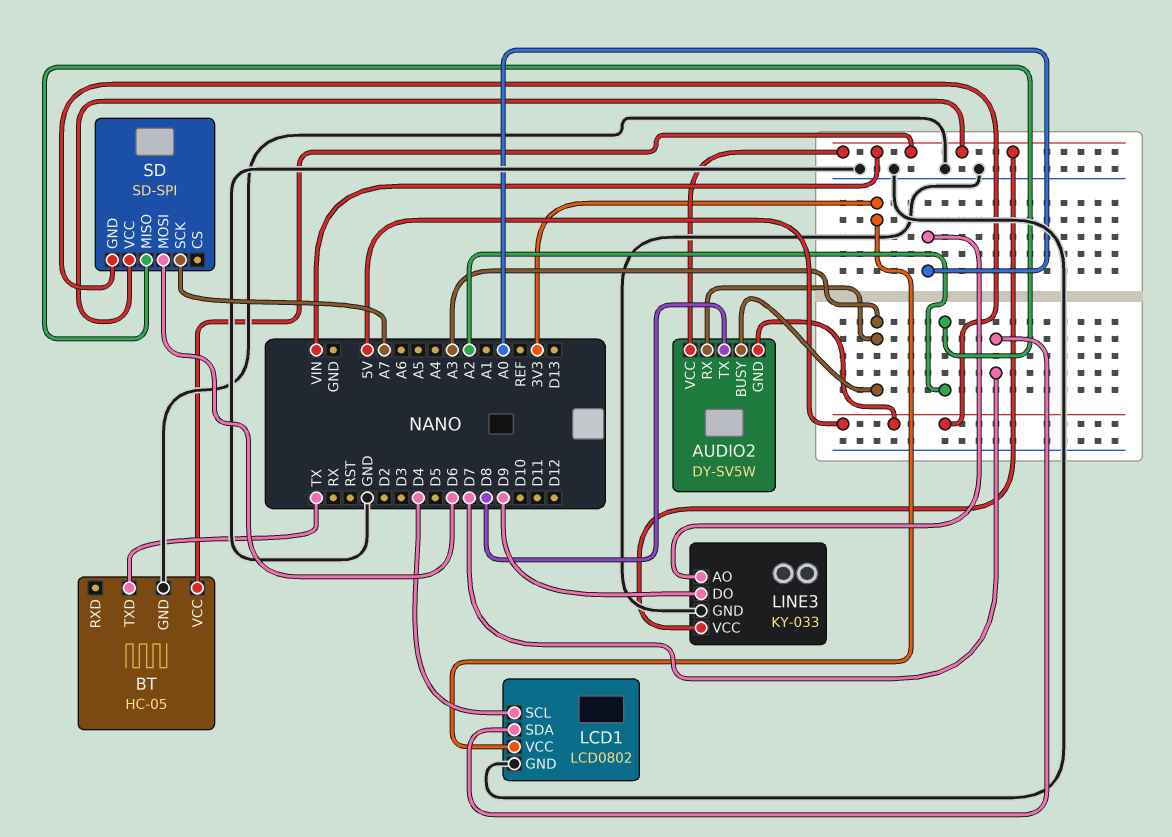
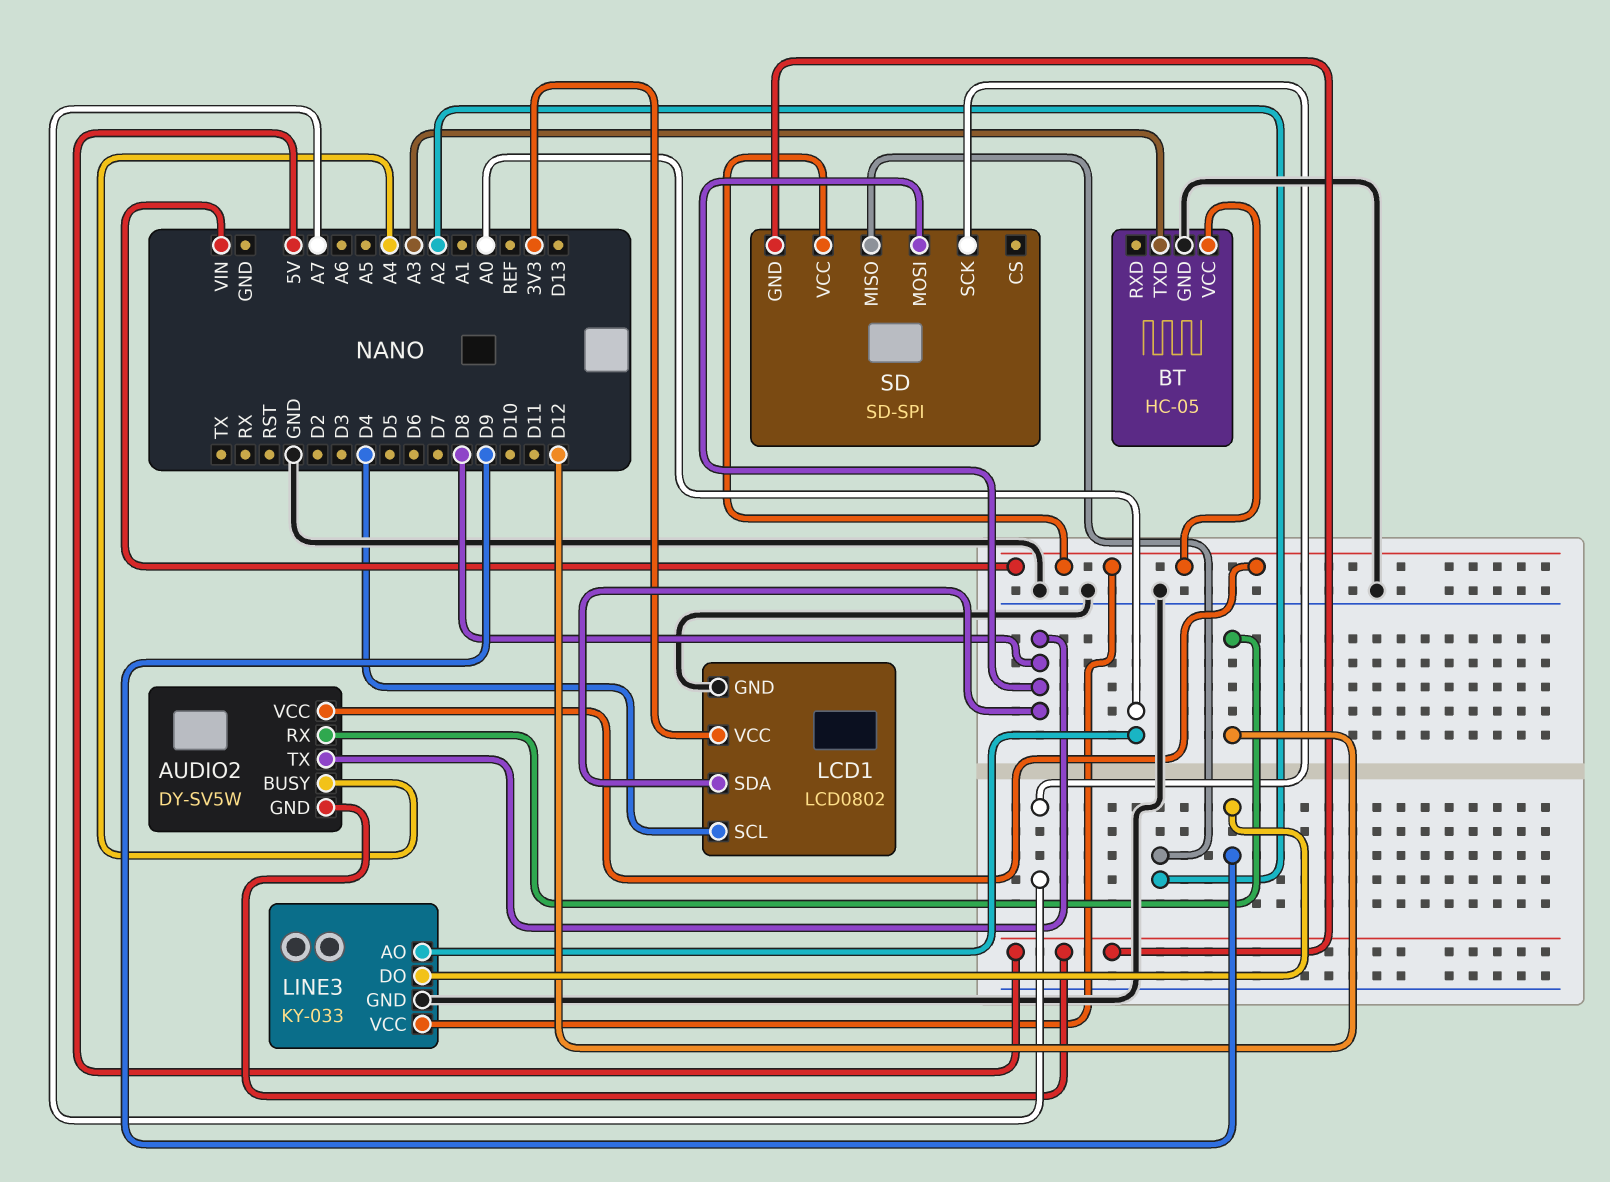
AUDIO2 pin BUSY: A3 -> A4
AUDIO2 pin RX: A3 -> D12
BT pin TXD: TX -> A3
LCD1 pin SDA: D7 -> D8
SD pin MOSI: D6 -> D8

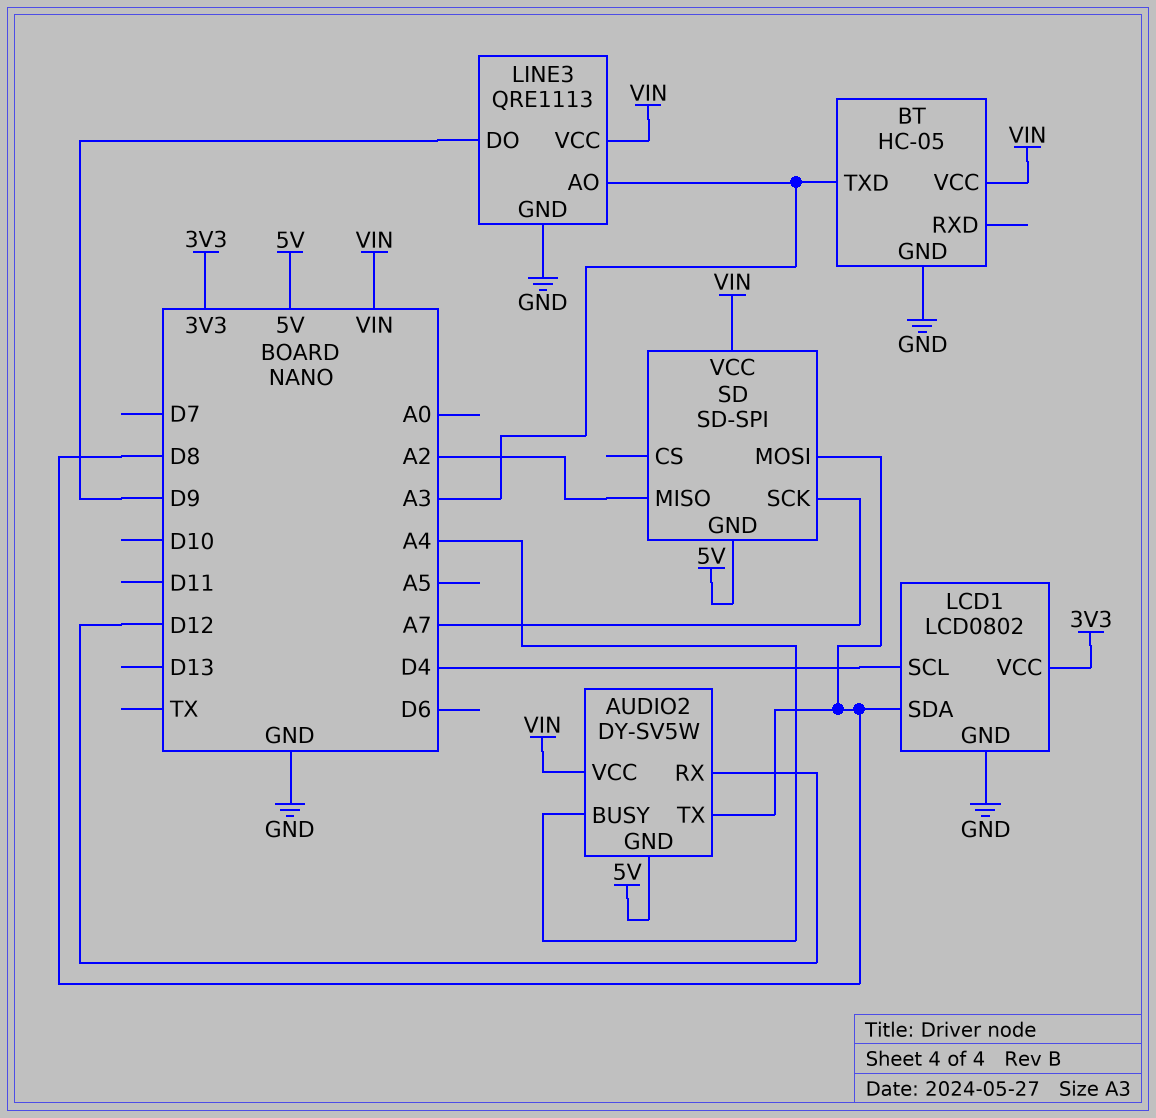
LINE3: KY-033 -> QRE1113
LINE3 pin AO: A0 -> A3

